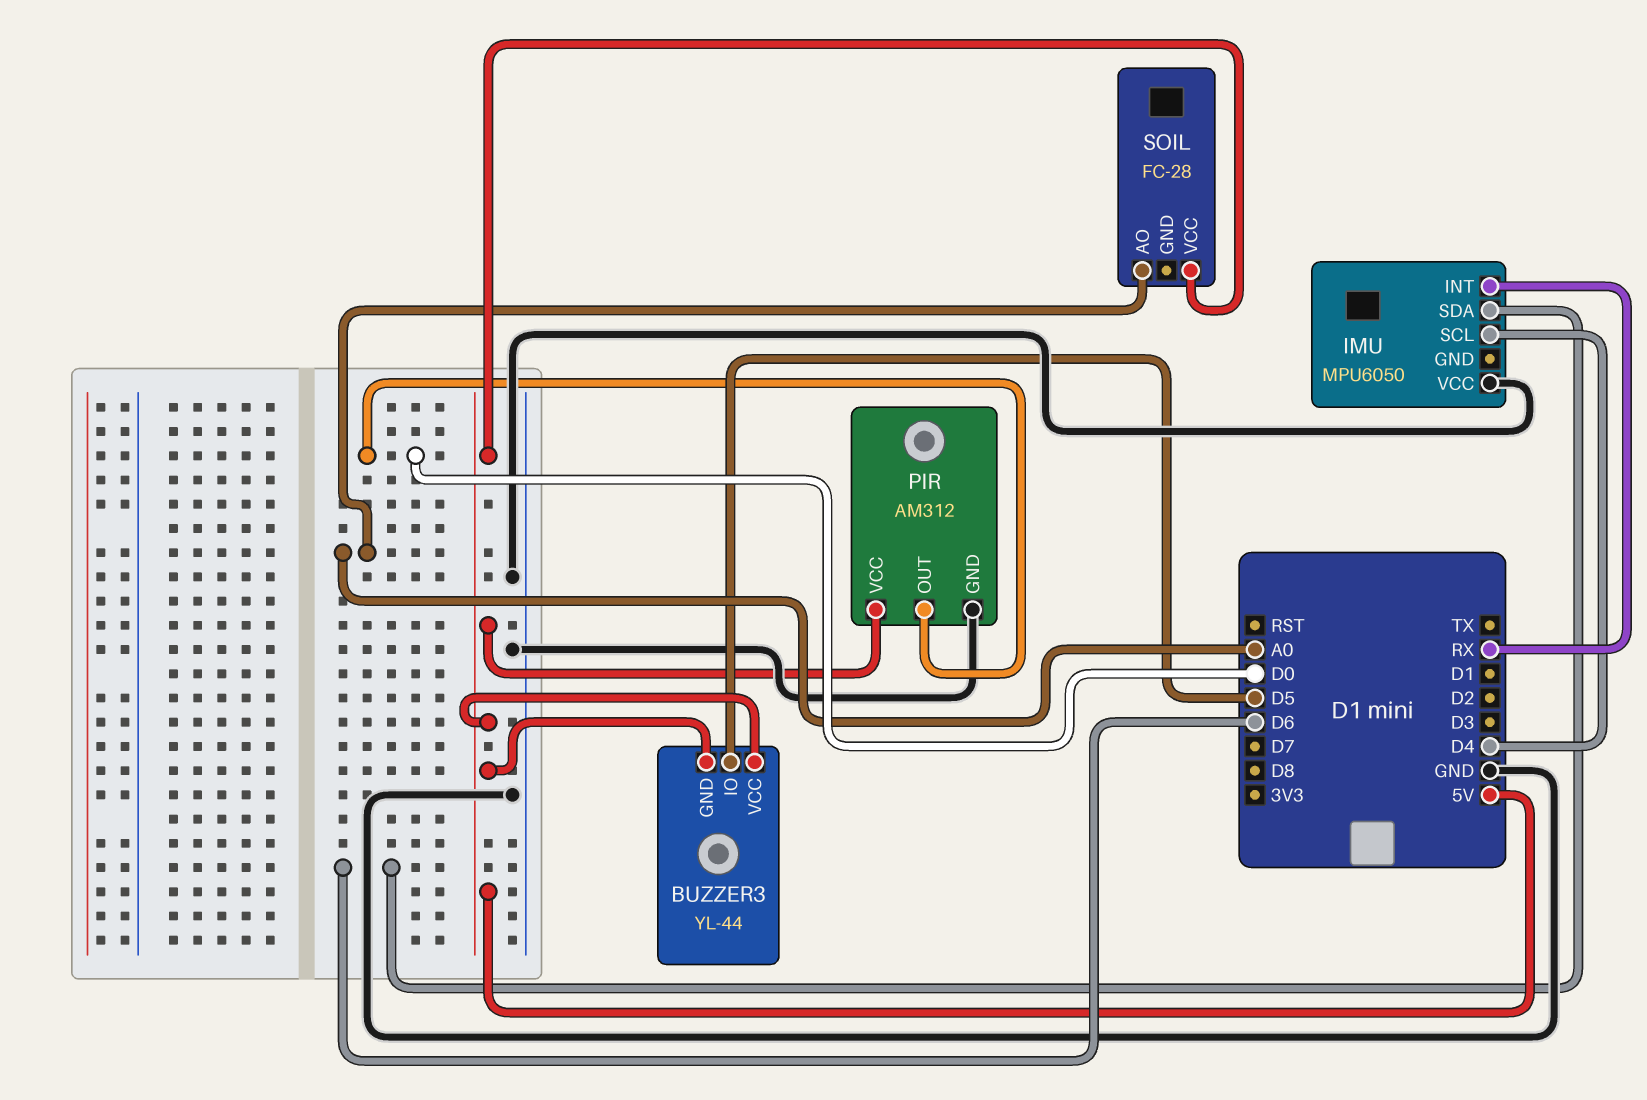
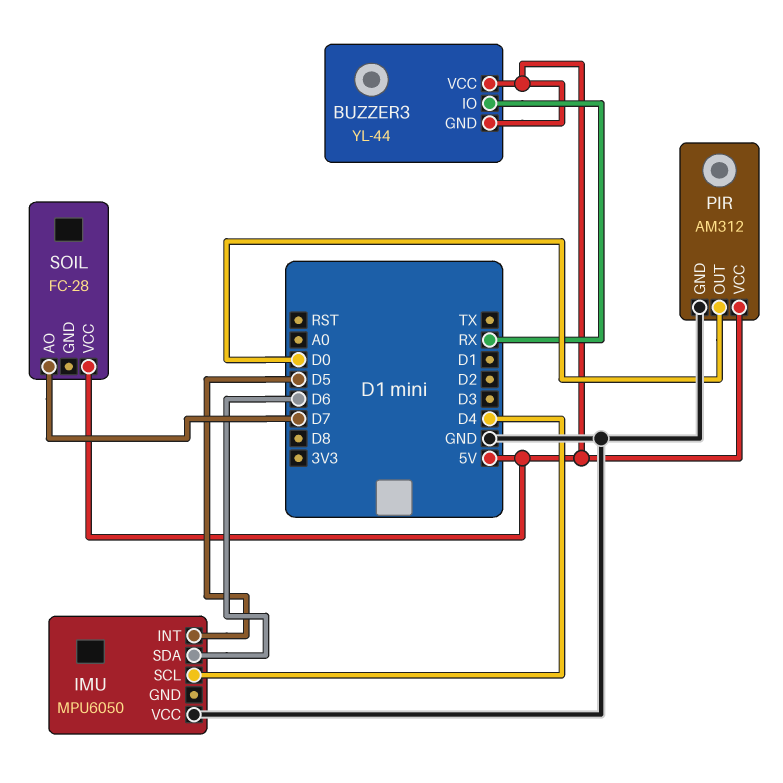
BUZZER3 pin IO: D5 -> RX
IMU pin INT: RX -> D5
SOIL pin AO: A0 -> D7

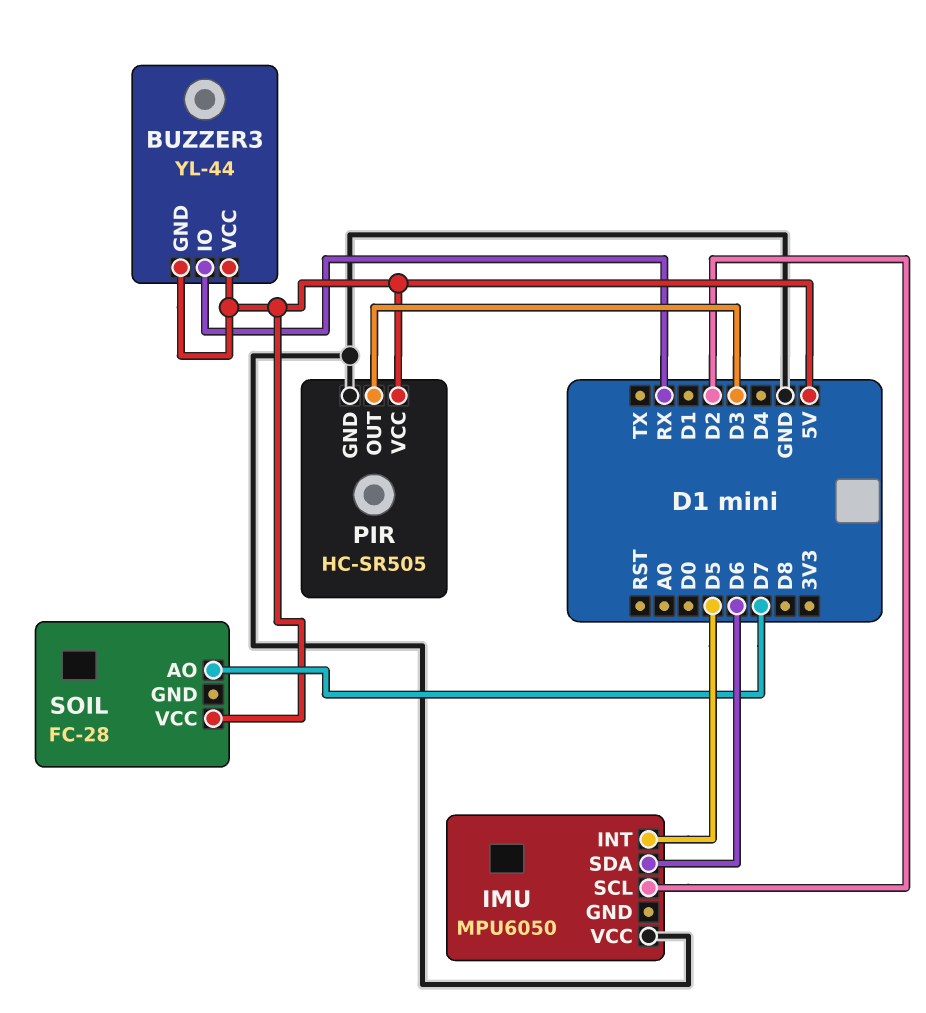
IMU pin SCL: D4 -> D2
PIR: AM312 -> HC-SR505
PIR pin OUT: D0 -> D3

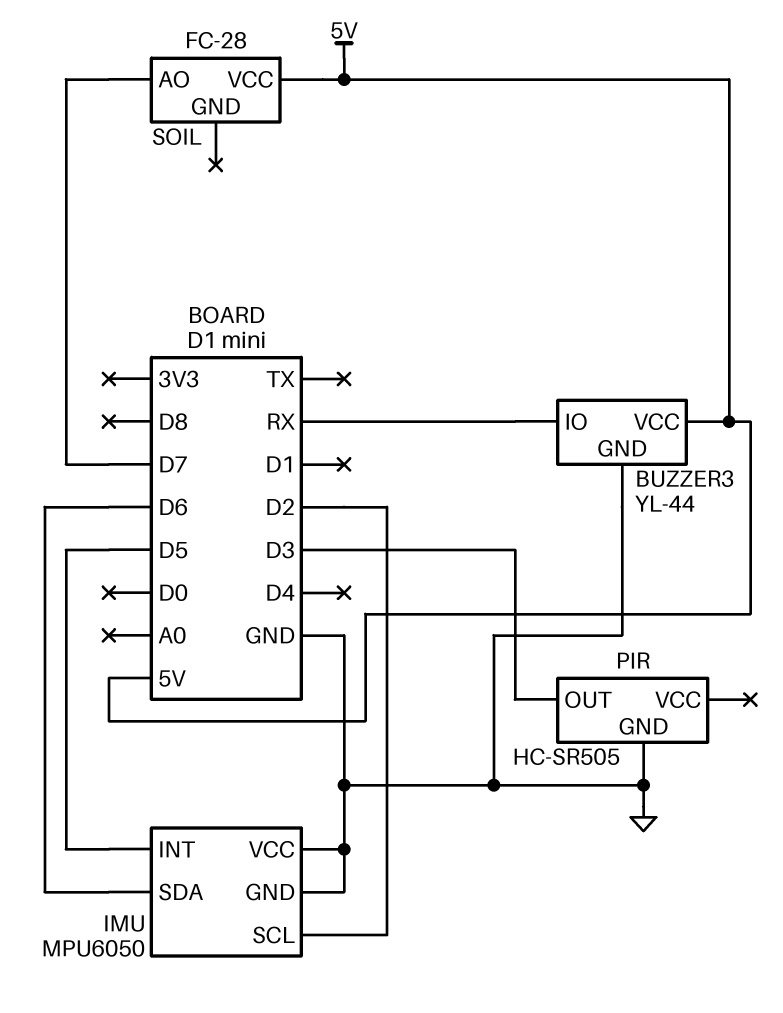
BUZZER3 pin GND: 5V -> GND
IMU pin GND: none -> GND
PIR pin VCC: 5V -> none

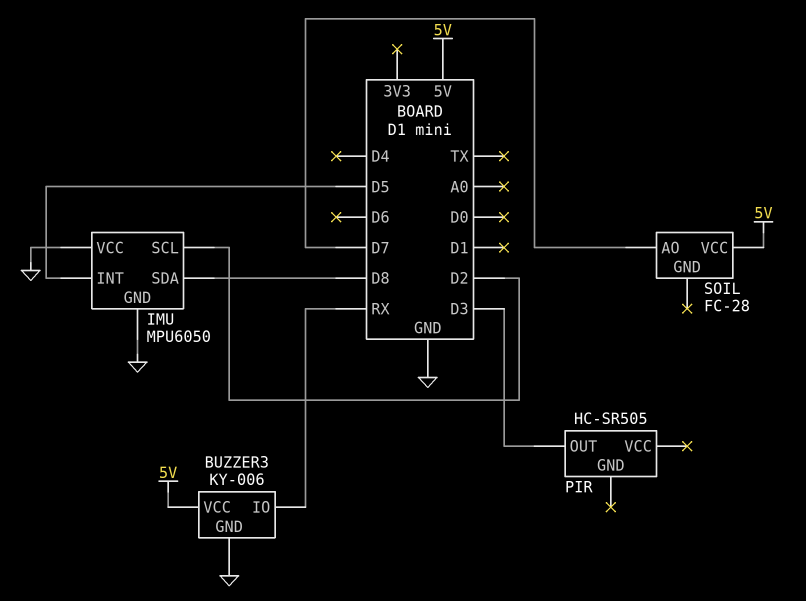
BUZZER3: YL-44 -> KY-006
IMU pin SDA: D6 -> D8
PIR pin GND: GND -> none

